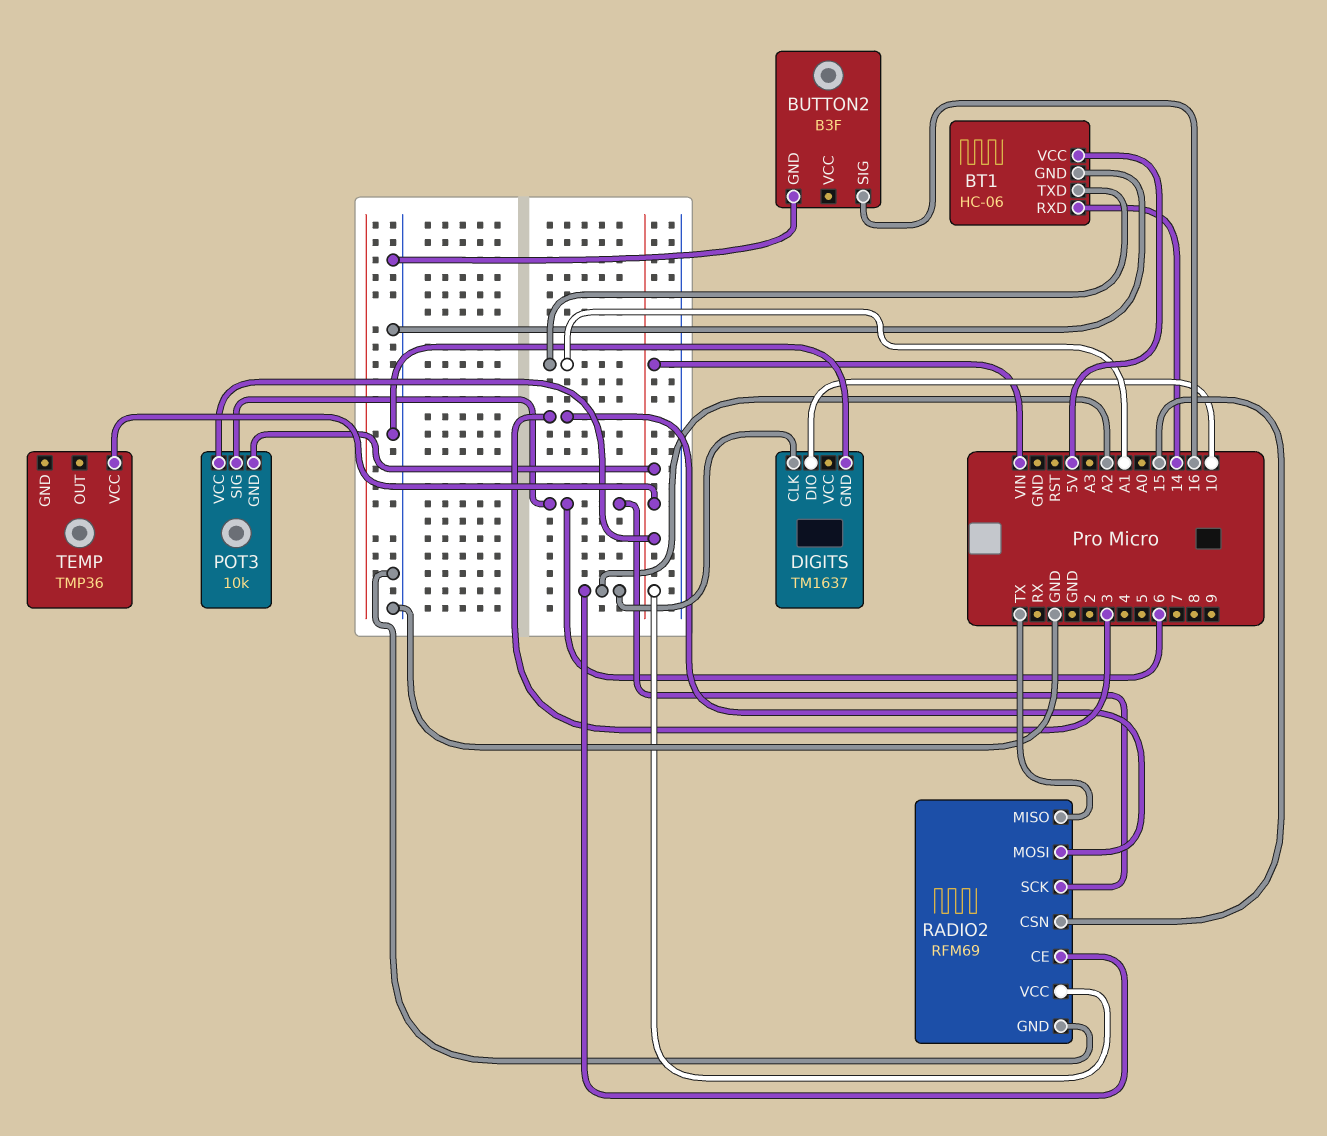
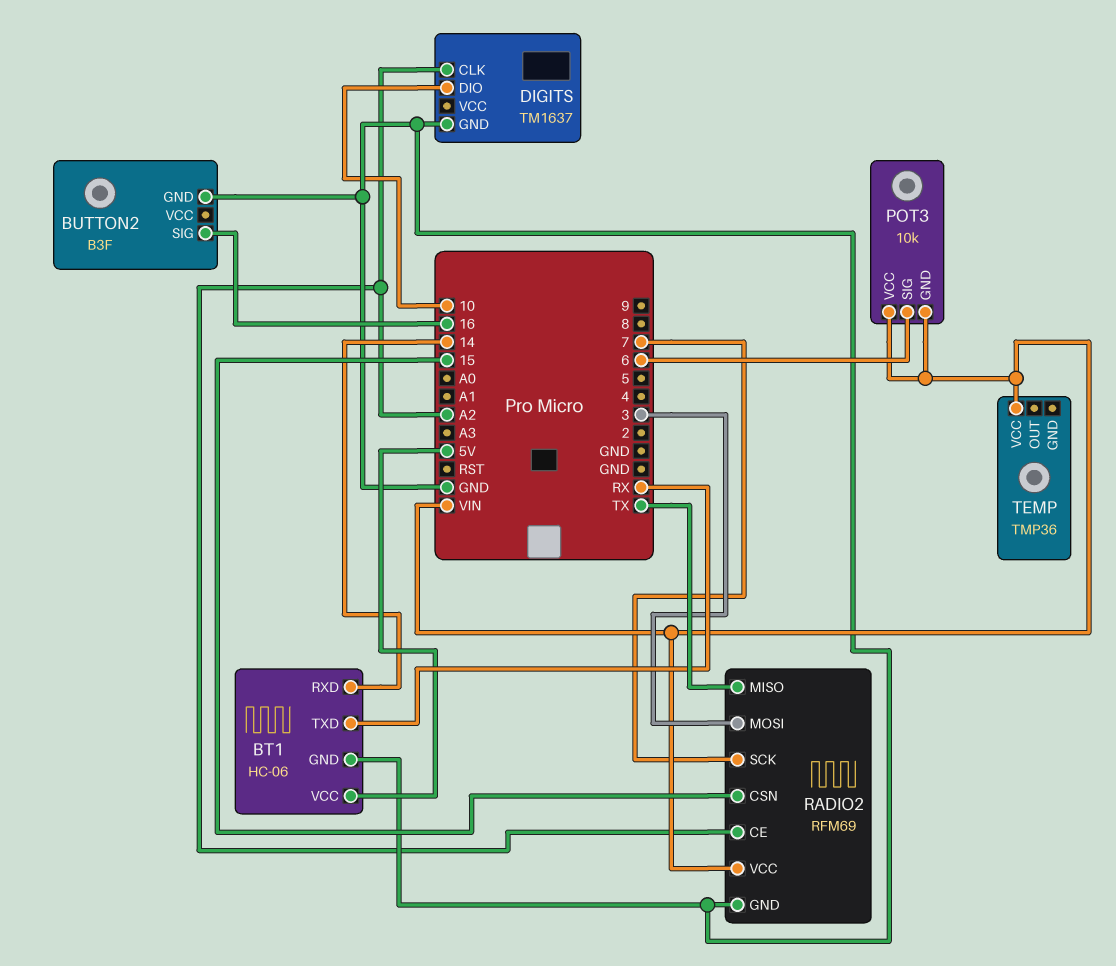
BT1 pin TXD: A1 -> RX
RADIO2 pin SCK: 6 -> 7

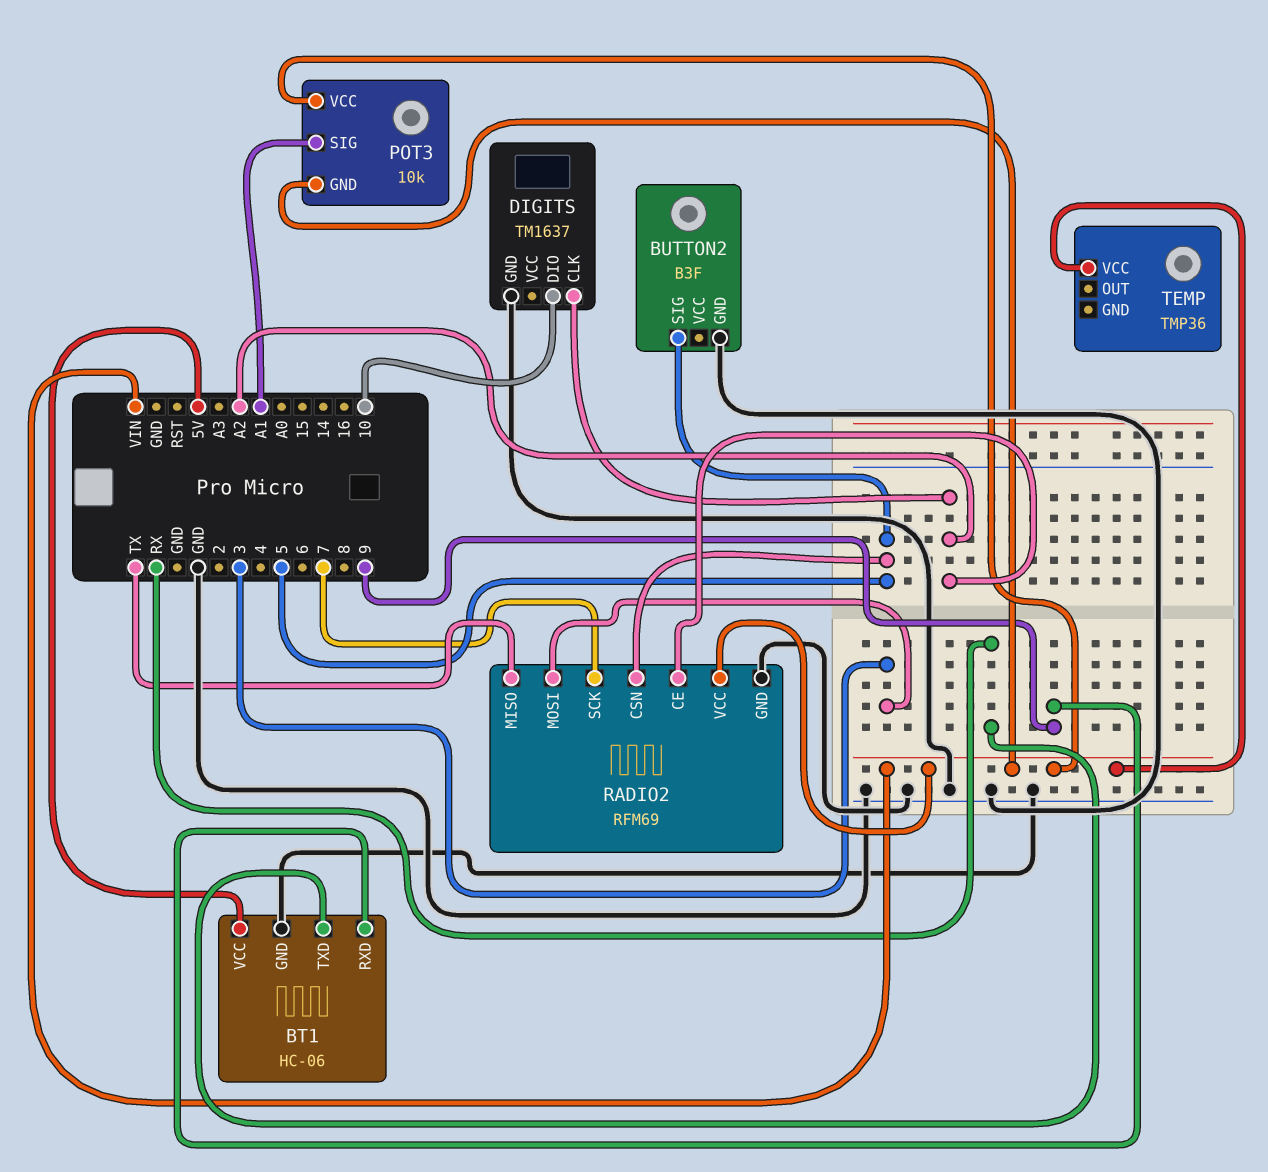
BT1 pin RXD: 14 -> 9
BUTTON2 pin SIG: 16 -> 5
POT3 pin SIG: 6 -> A1
RADIO2 pin CSN: 15 -> 5

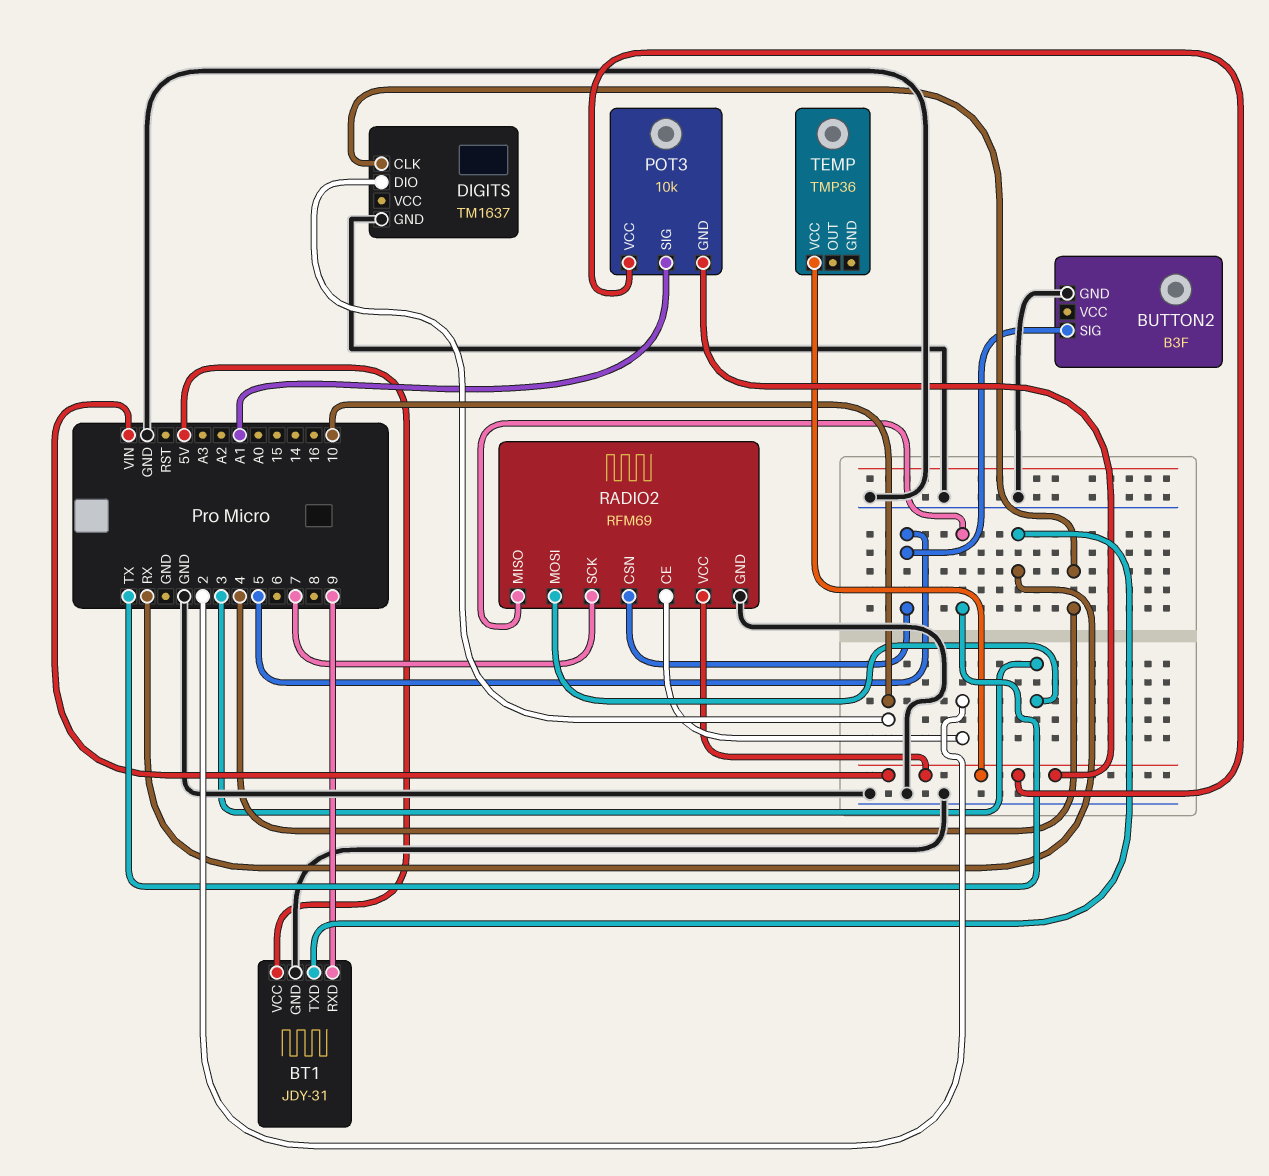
BT1: HC-06 -> JDY-31
DIGITS pin CLK: A2 -> 4
RADIO2 pin CE: A2 -> 2

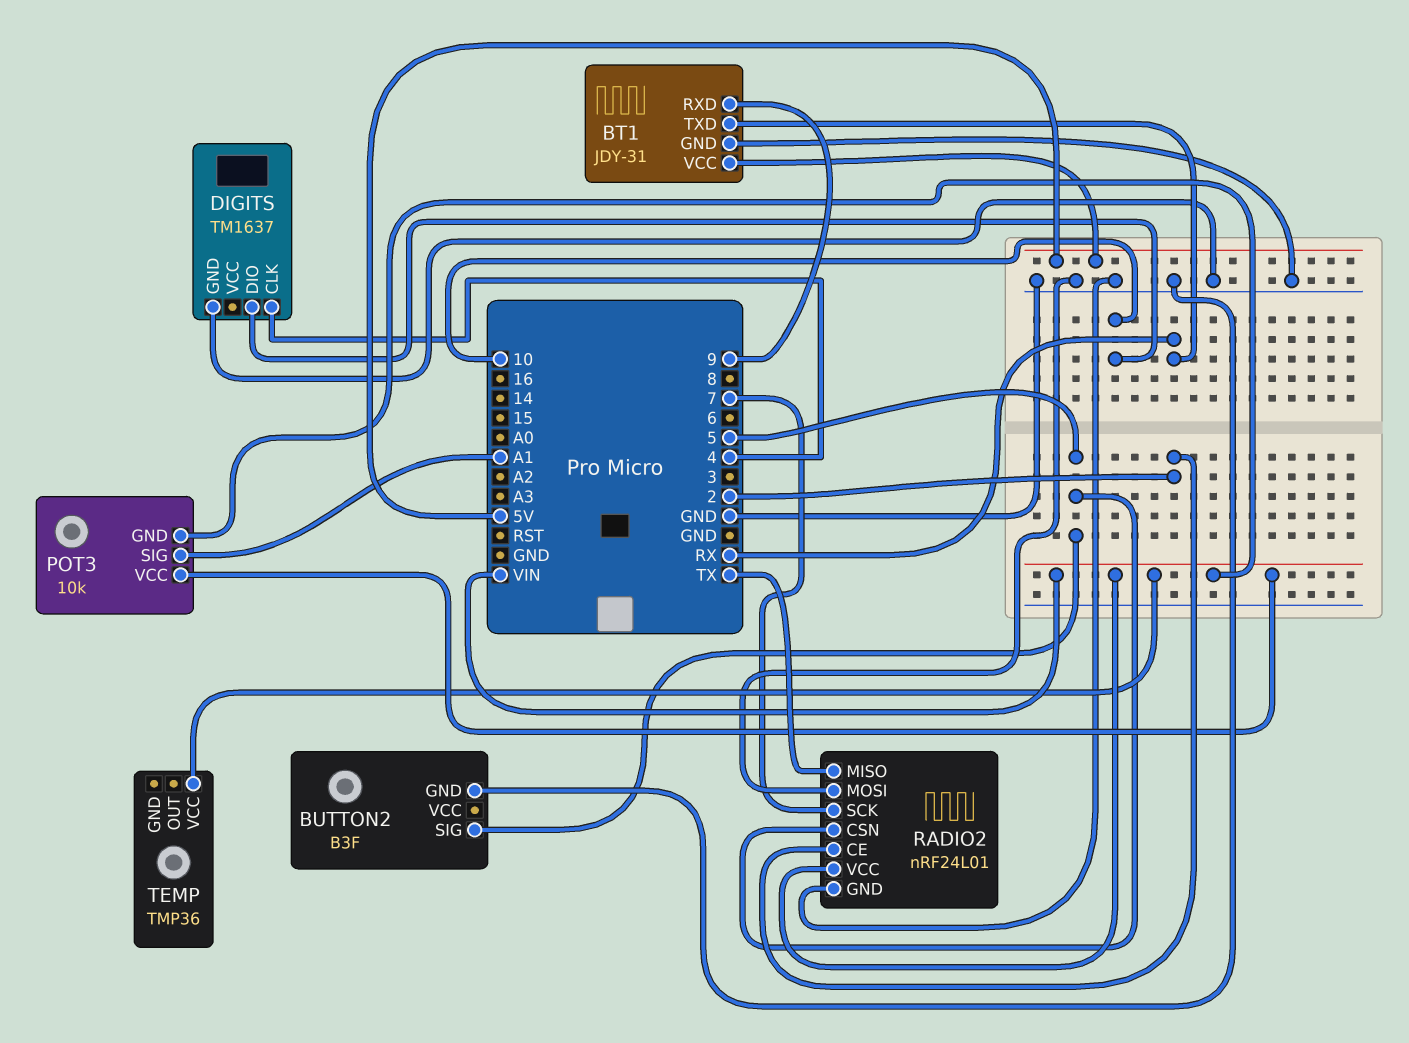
RADIO2: RFM69 -> nRF24L01
RADIO2 pin MOSI: 3 -> GND

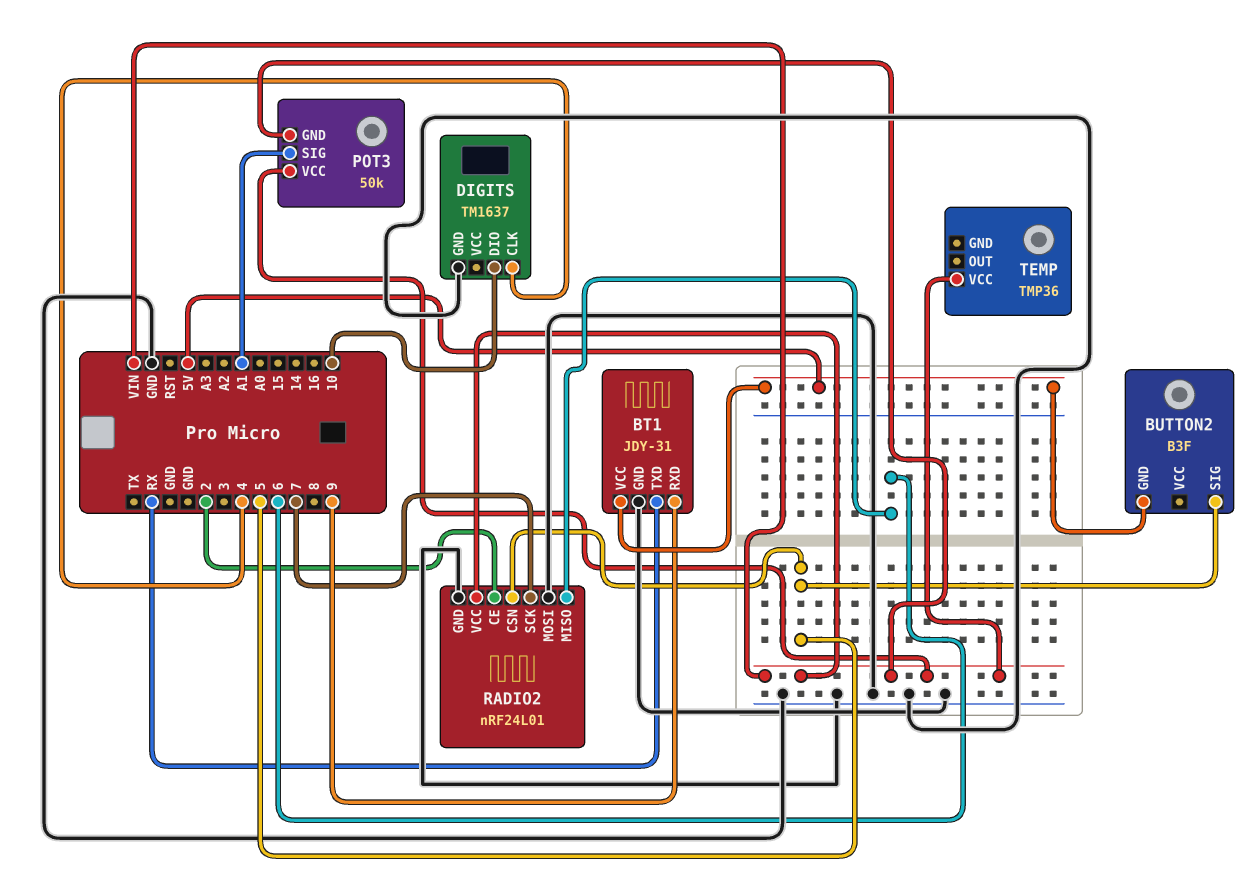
BUTTON2 pin GND: GND -> 5V
POT3: 10k -> 50k
RADIO2 pin MISO: TX -> 6

